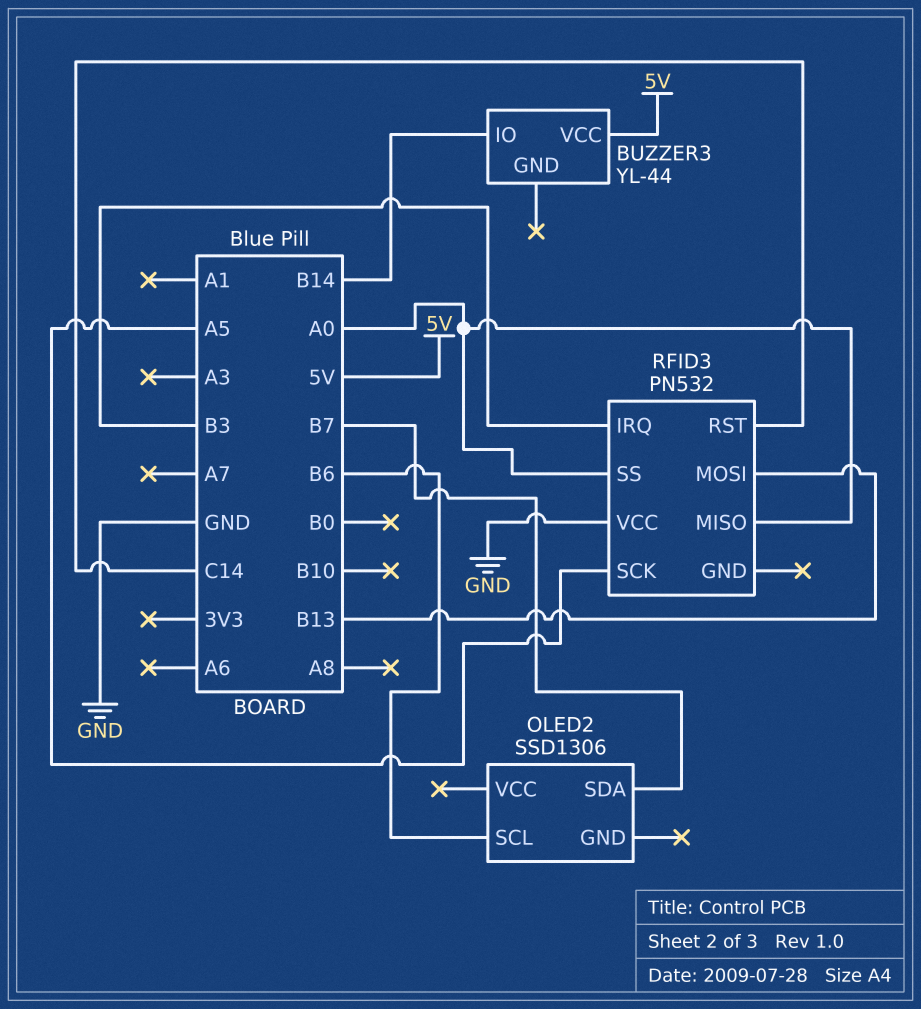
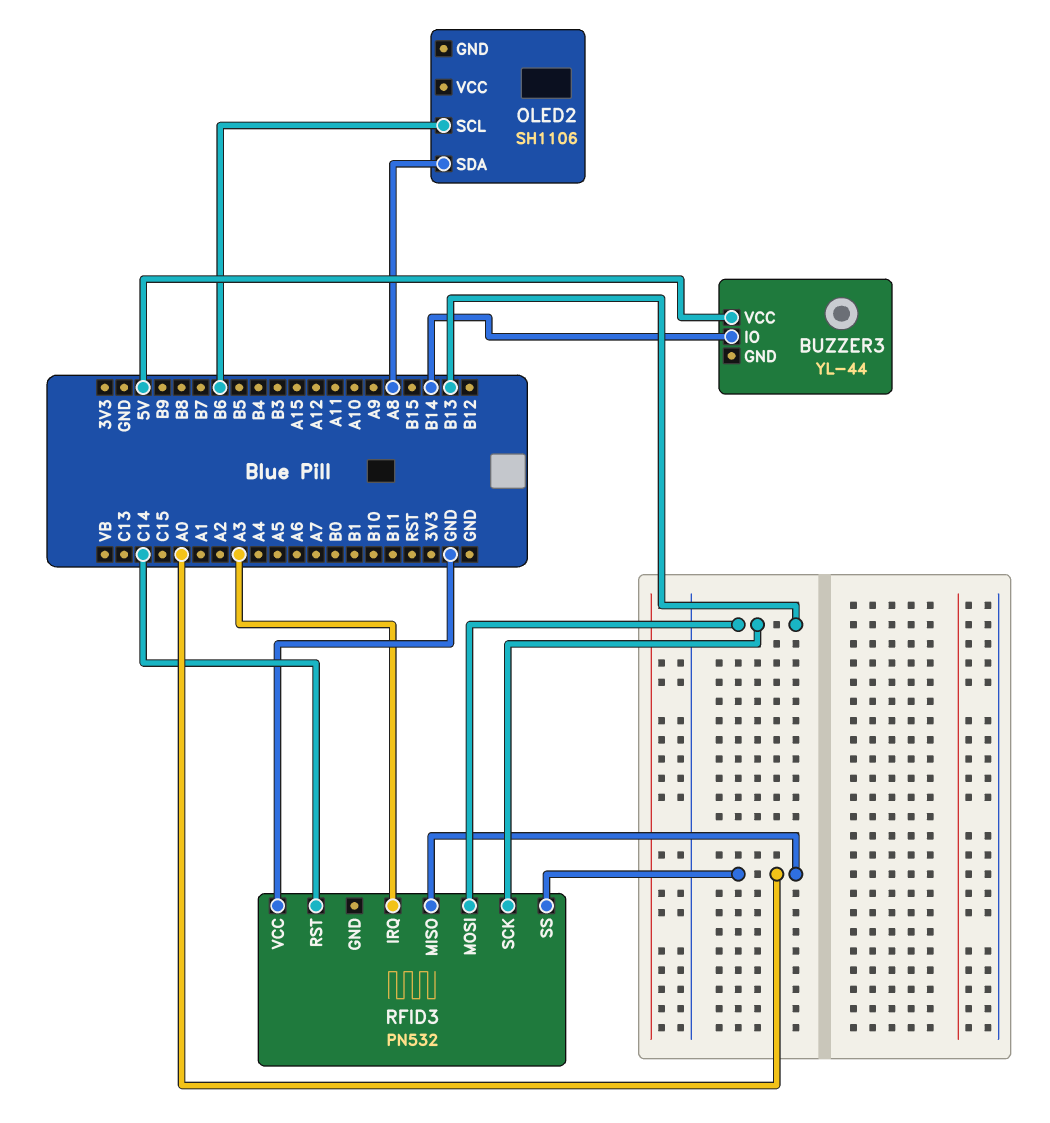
OLED2: SSD1306 -> SH1106
OLED2 pin SDA: B7 -> A8
RFID3 pin IRQ: B3 -> A3
RFID3 pin SCK: A5 -> B13

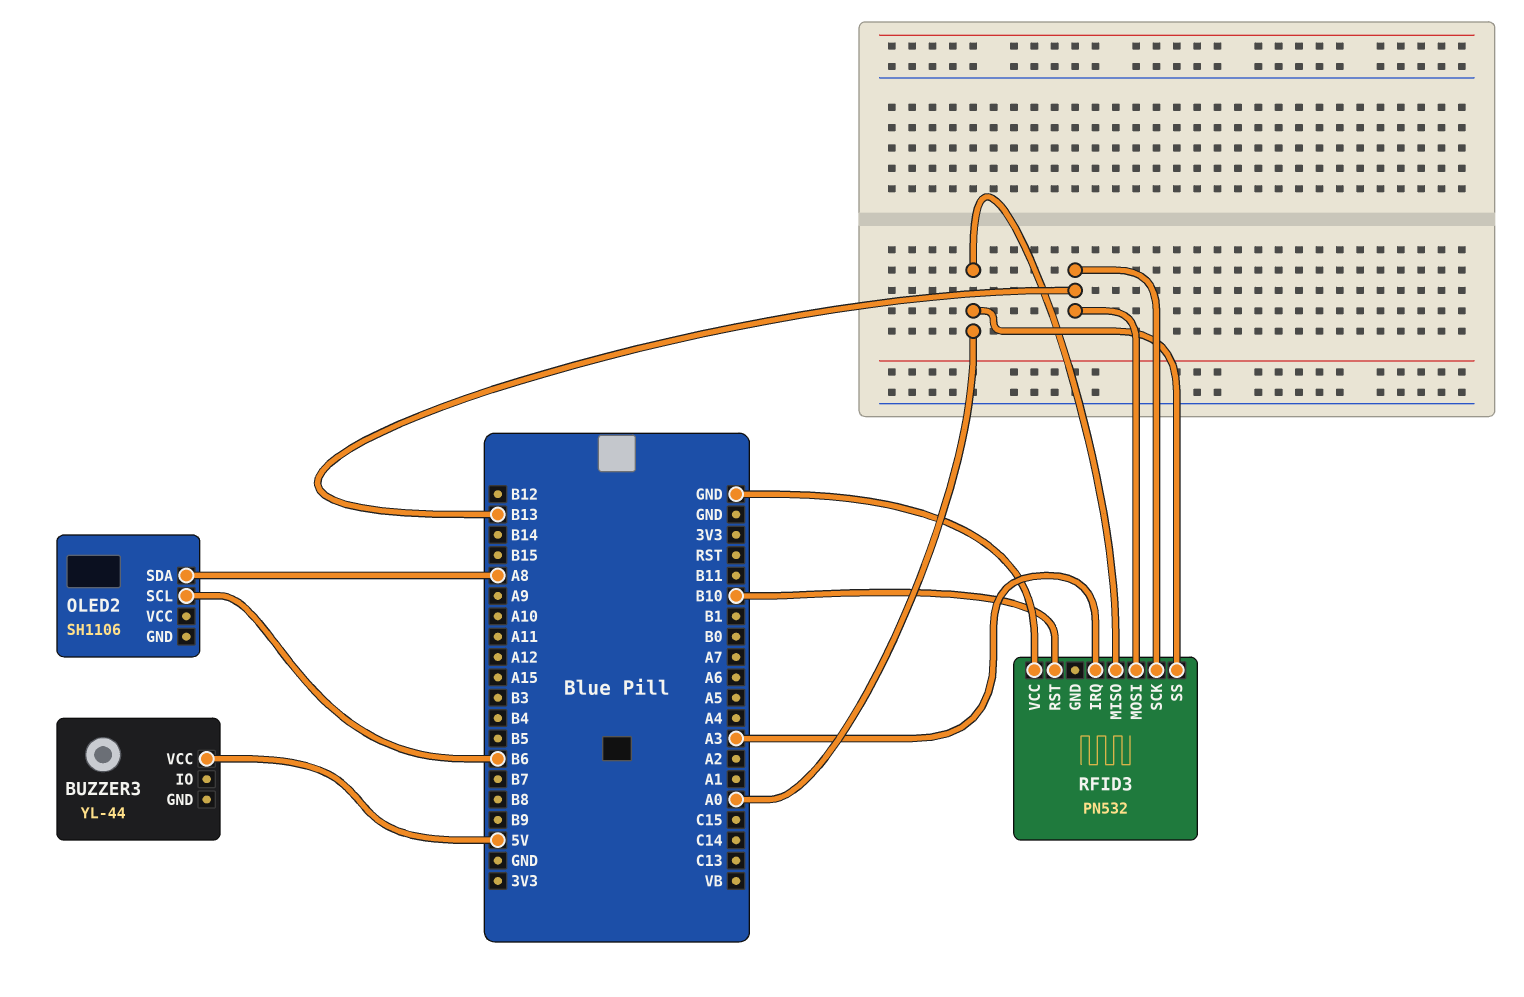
BUZZER3 pin IO: B14 -> none
RFID3 pin RST: C14 -> B10

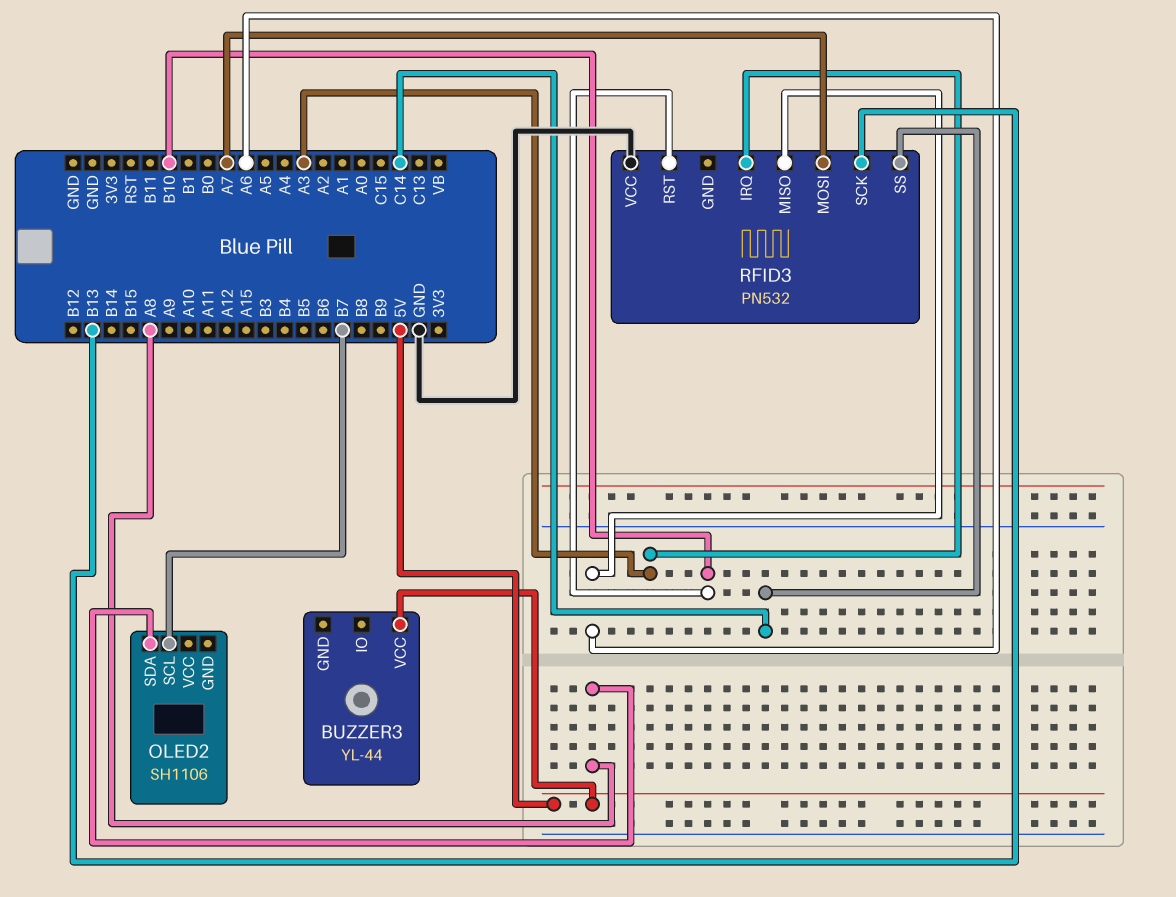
OLED2 pin SCL: B6 -> B7
RFID3 pin MISO: A0 -> A6
RFID3 pin MOSI: B13 -> A7
RFID3 pin SS: A0 -> C14

